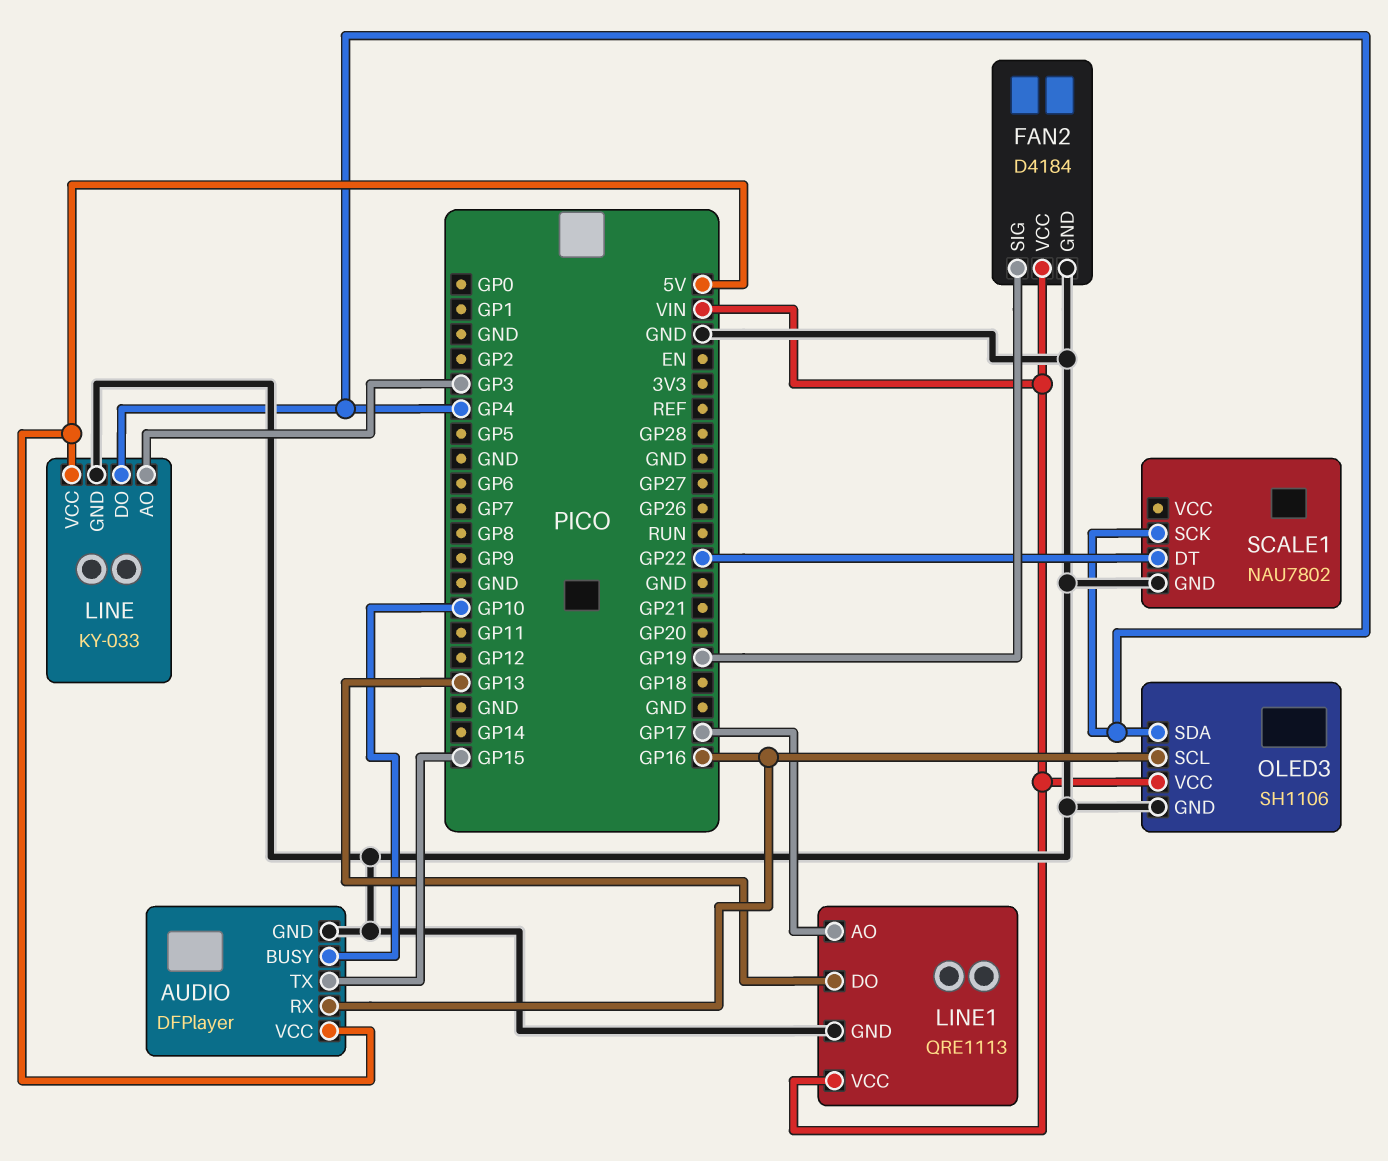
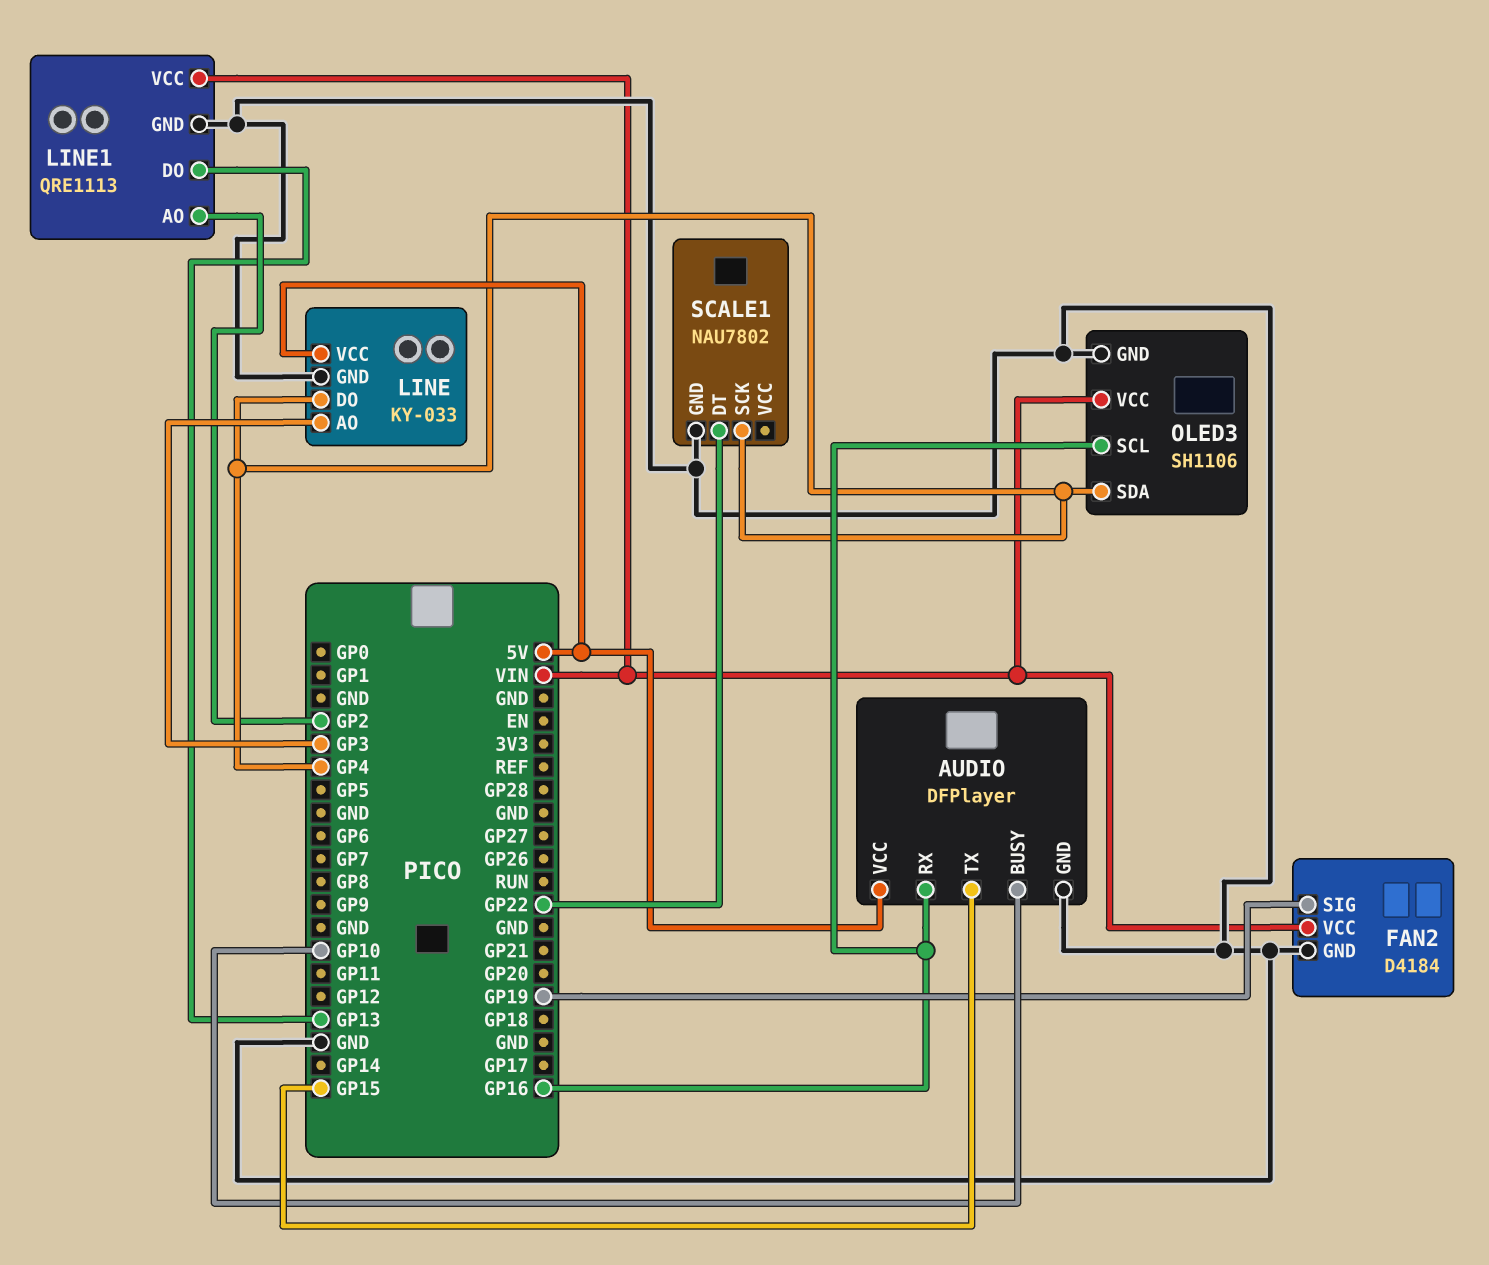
LINE1 pin AO: GP17 -> GP2

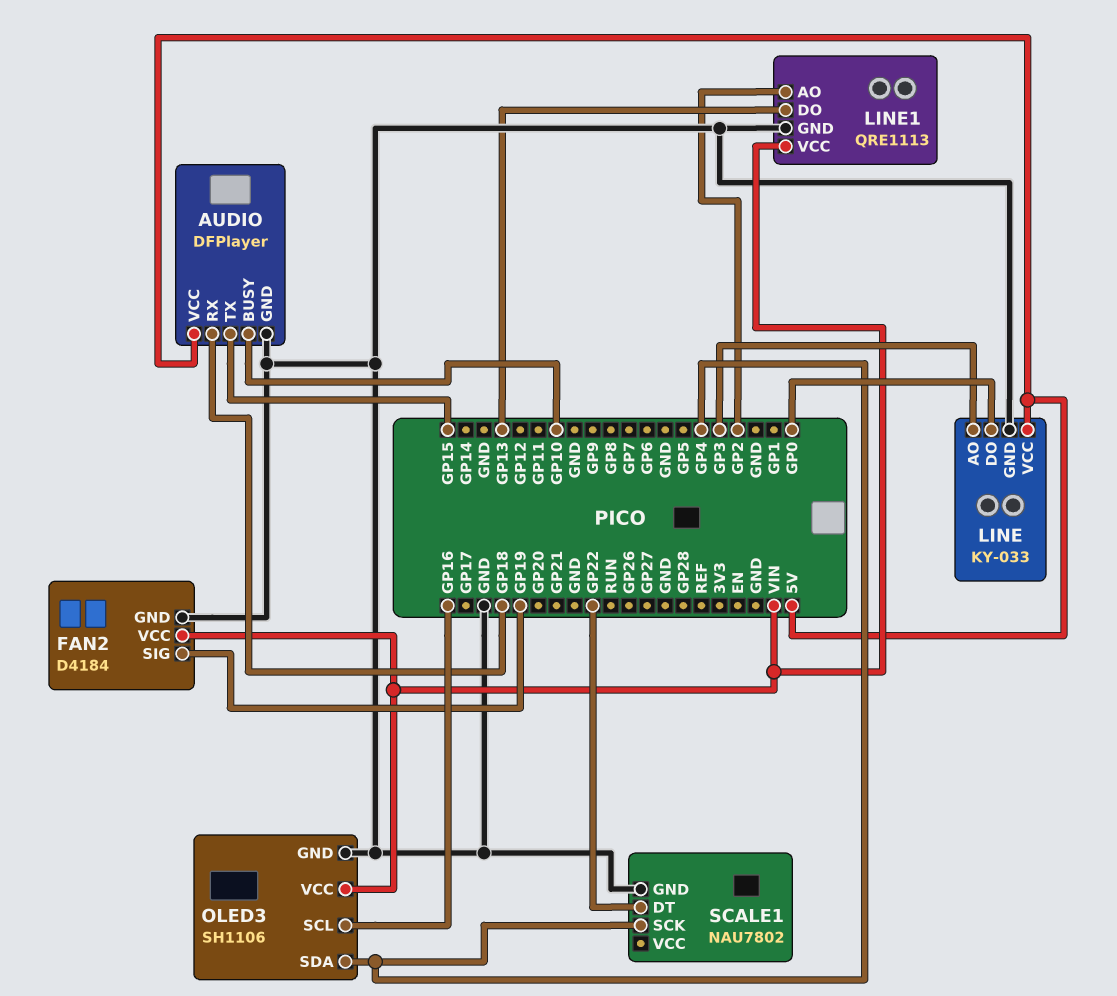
AUDIO pin RX: GP16 -> GP18
LINE pin DO: GP4 -> GP0

